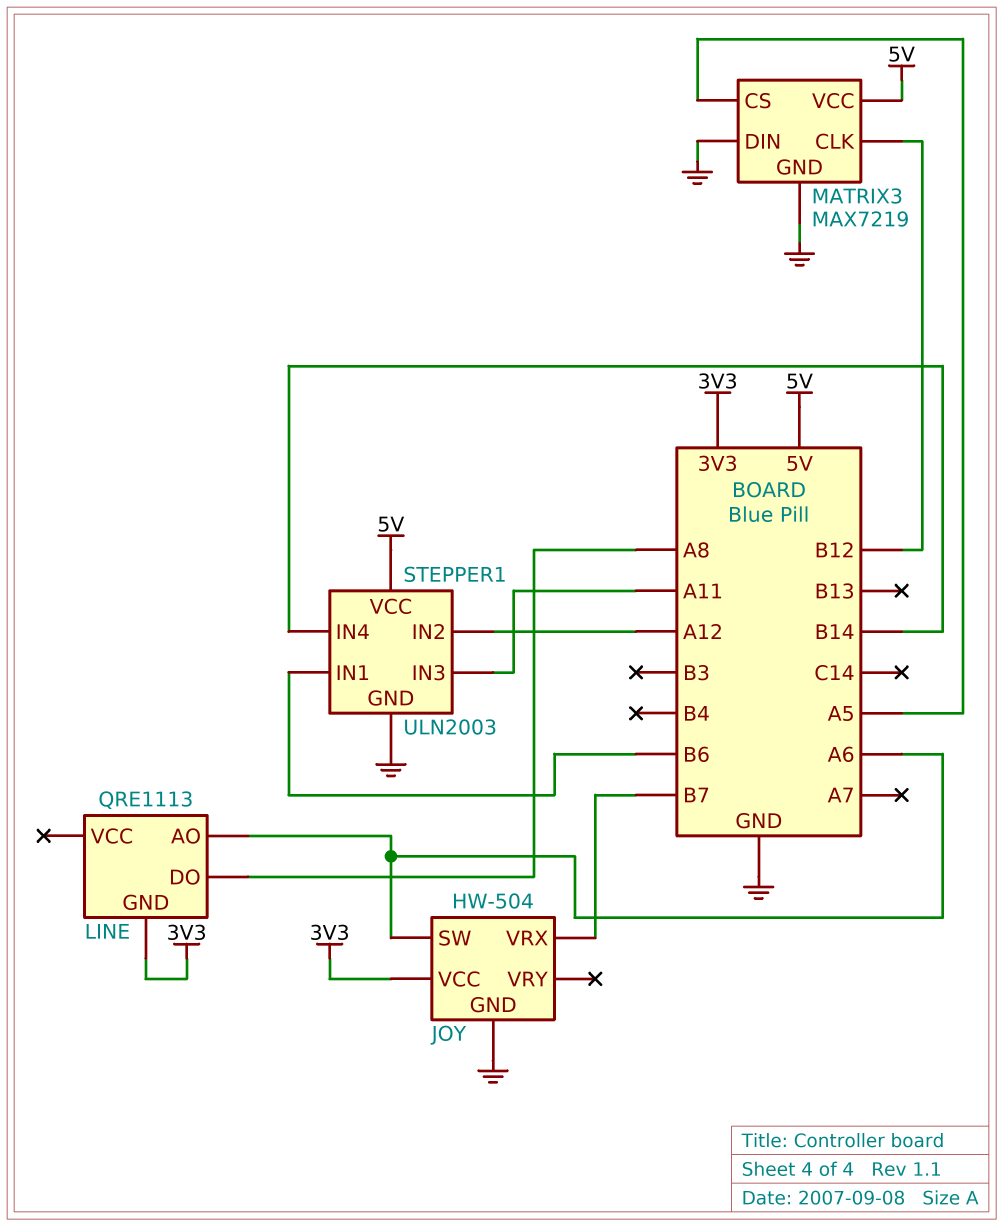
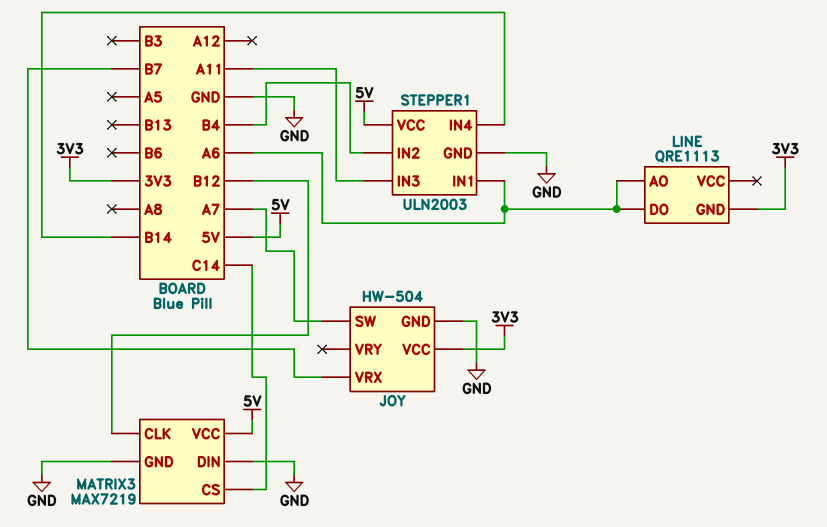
JOY pin SW: A6 -> A7
LINE pin DO: A8 -> A6
MATRIX3 pin CS: A5 -> C14
STEPPER1 pin IN1: B6 -> A6
STEPPER1 pin IN2: A12 -> B4

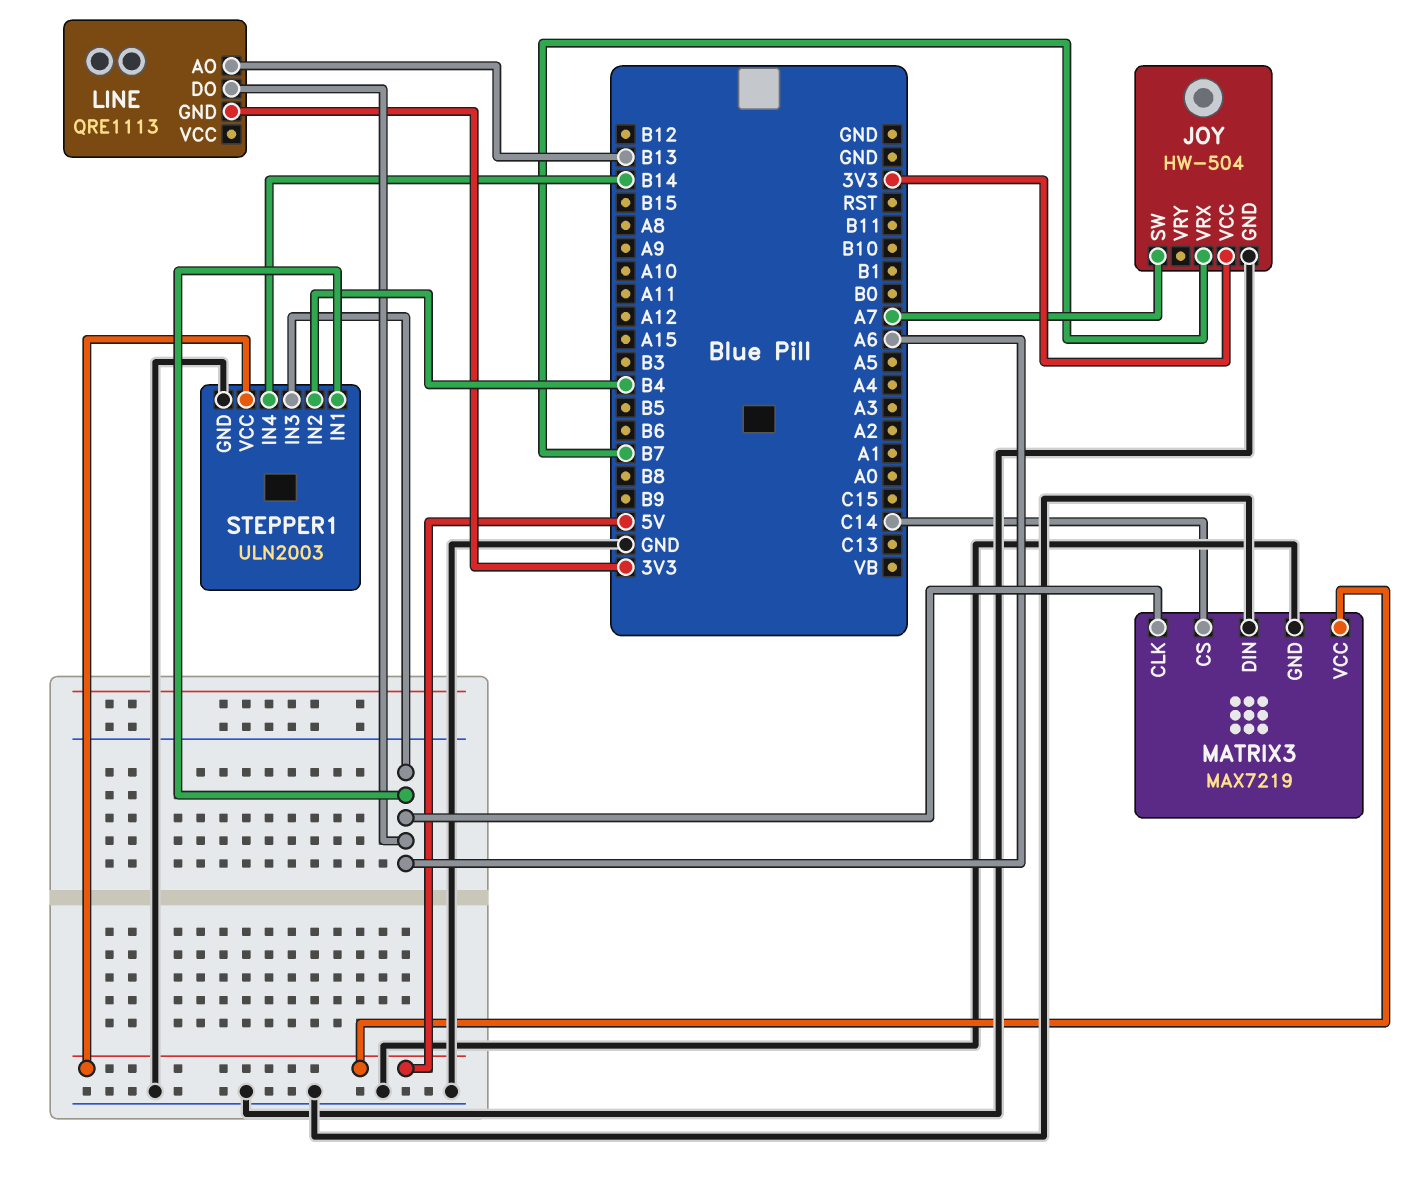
LINE pin AO: A6 -> B13
MATRIX3 pin CLK: B12 -> A6
STEPPER1 pin IN3: A11 -> A6

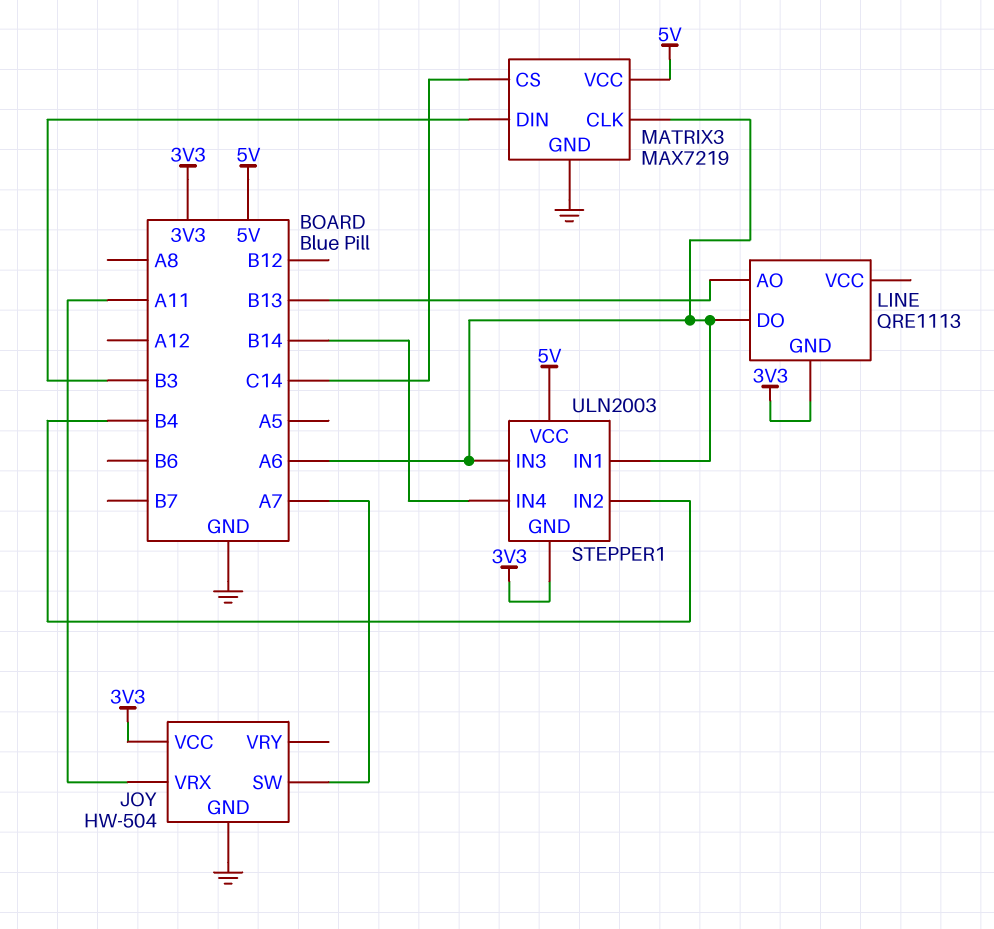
JOY pin VRX: B7 -> A11
MATRIX3 pin DIN: GND -> B3
STEPPER1 pin GND: GND -> 3V3

